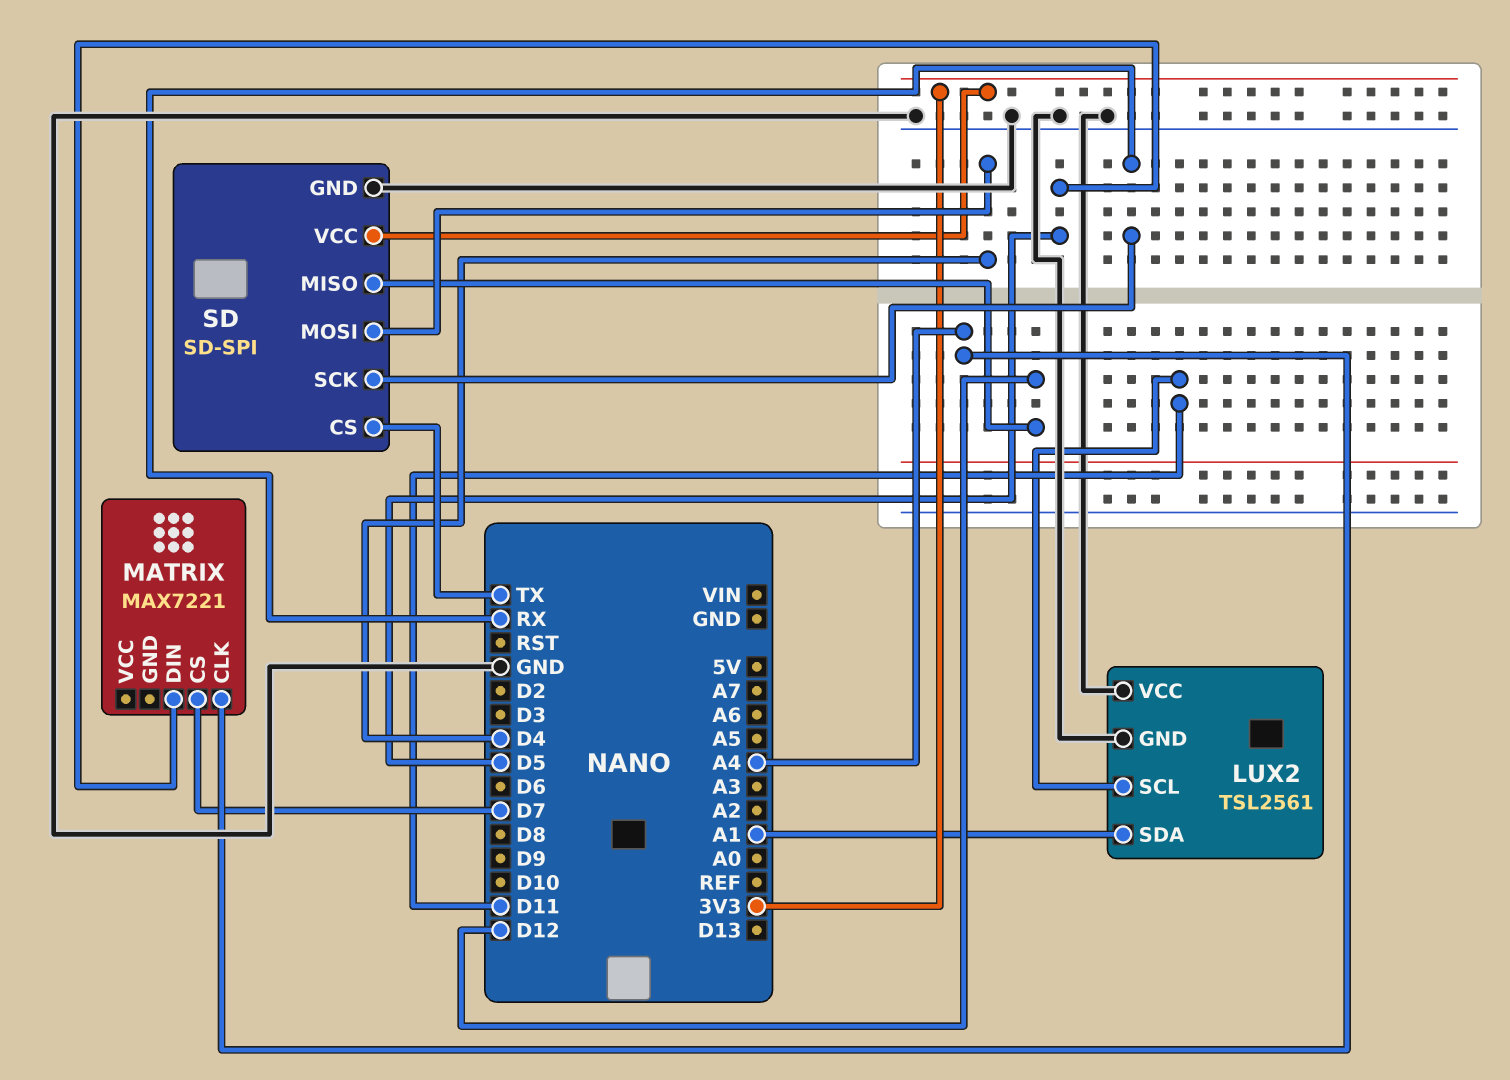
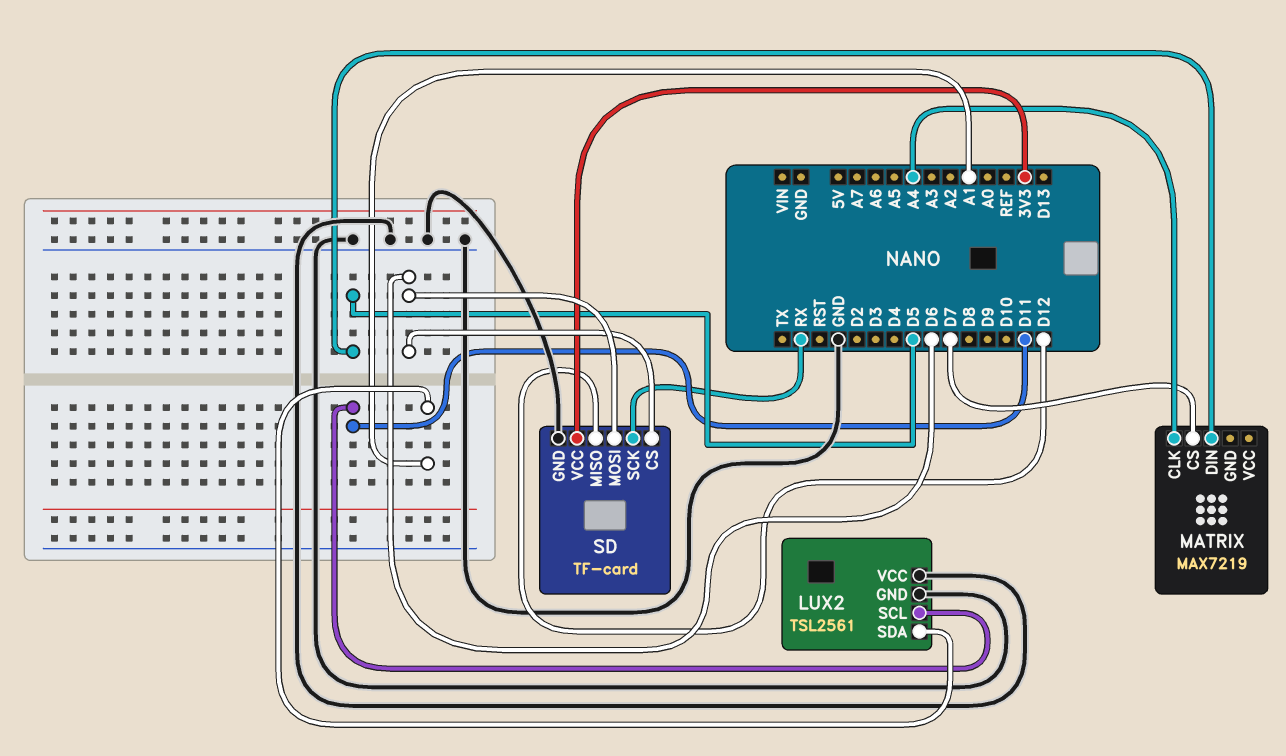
MATRIX: MAX7221 -> MAX7219
SD: SD-SPI -> TF-card
SD pin CS: TX -> D6
SD pin MOSI: D4 -> D6

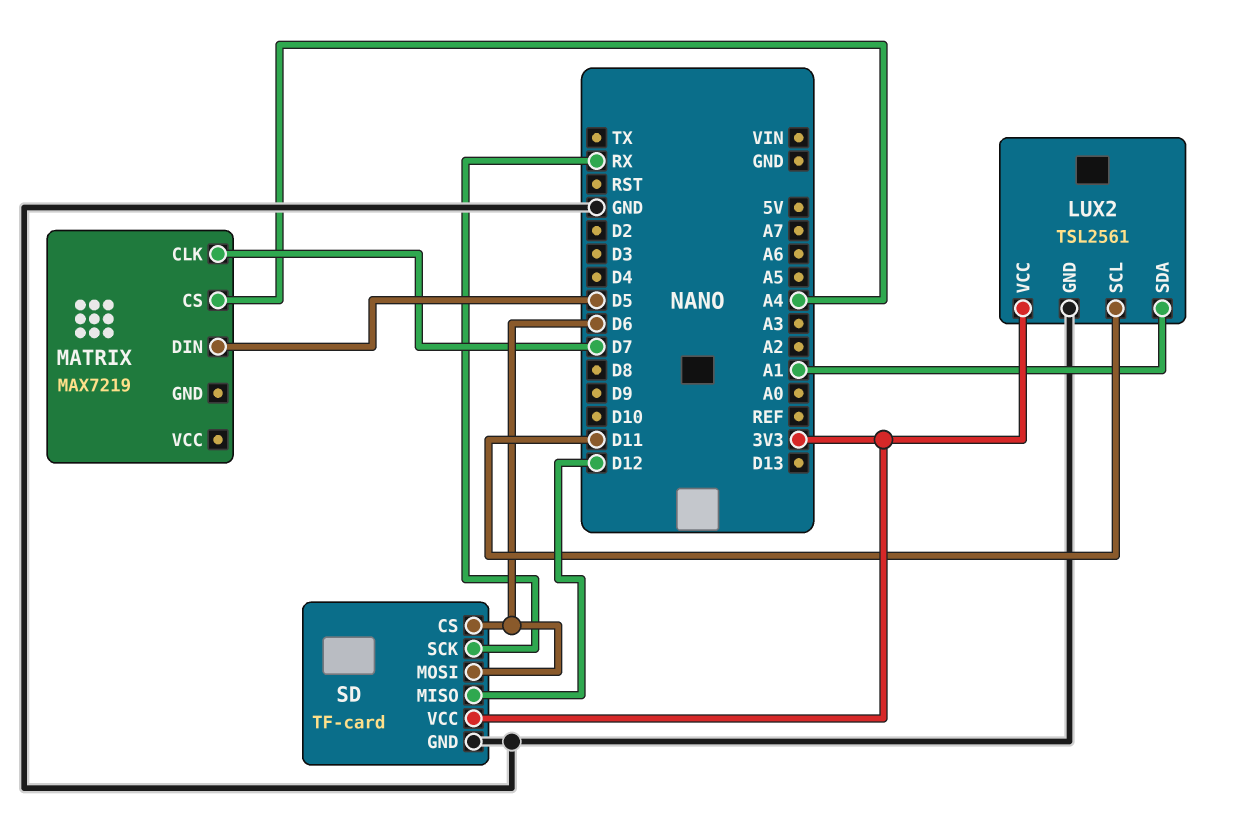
LUX2 pin VCC: GND -> 3V3
MATRIX pin CLK: A4 -> D7
MATRIX pin CS: D7 -> A4

